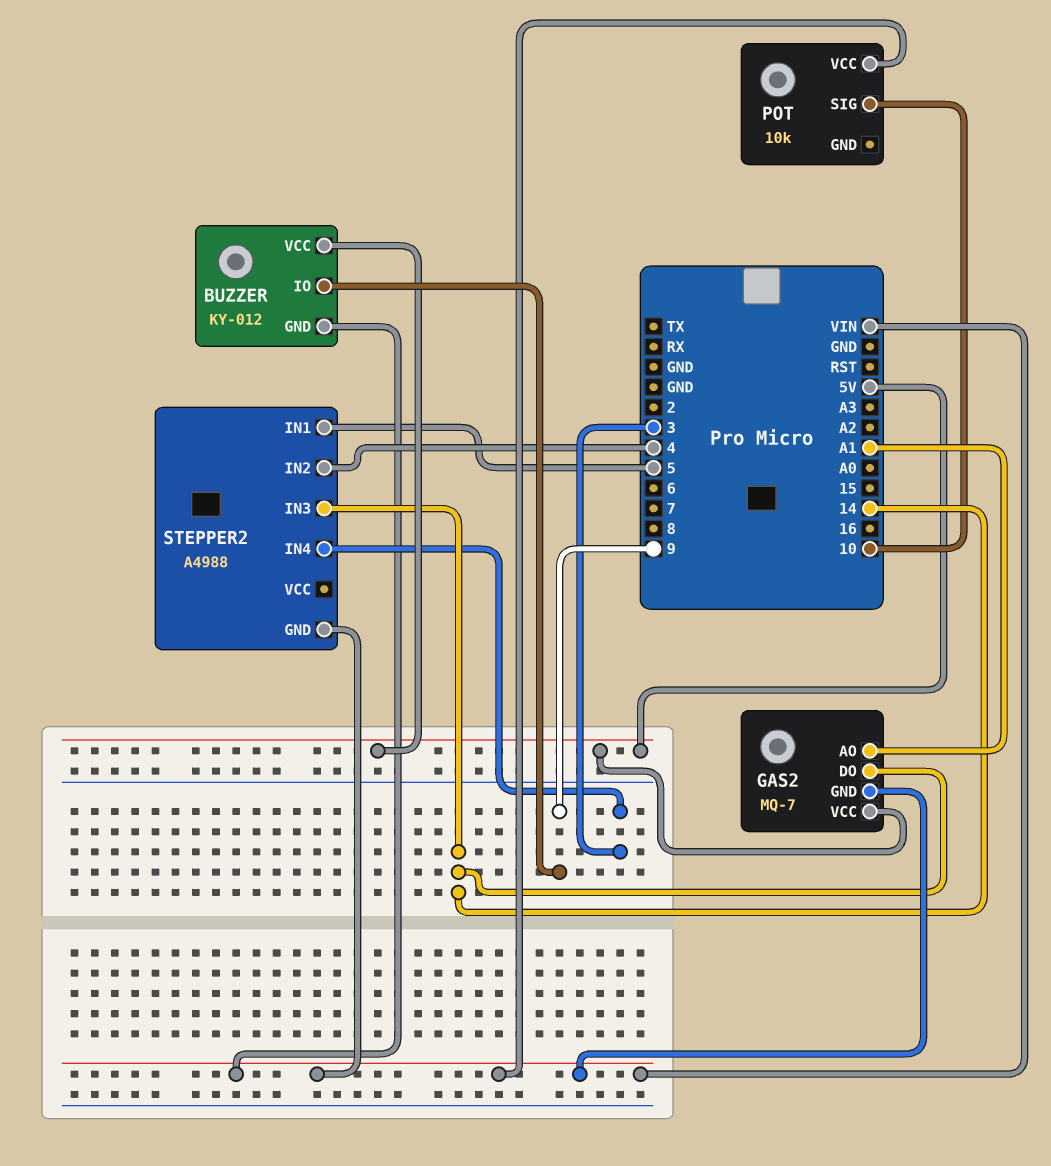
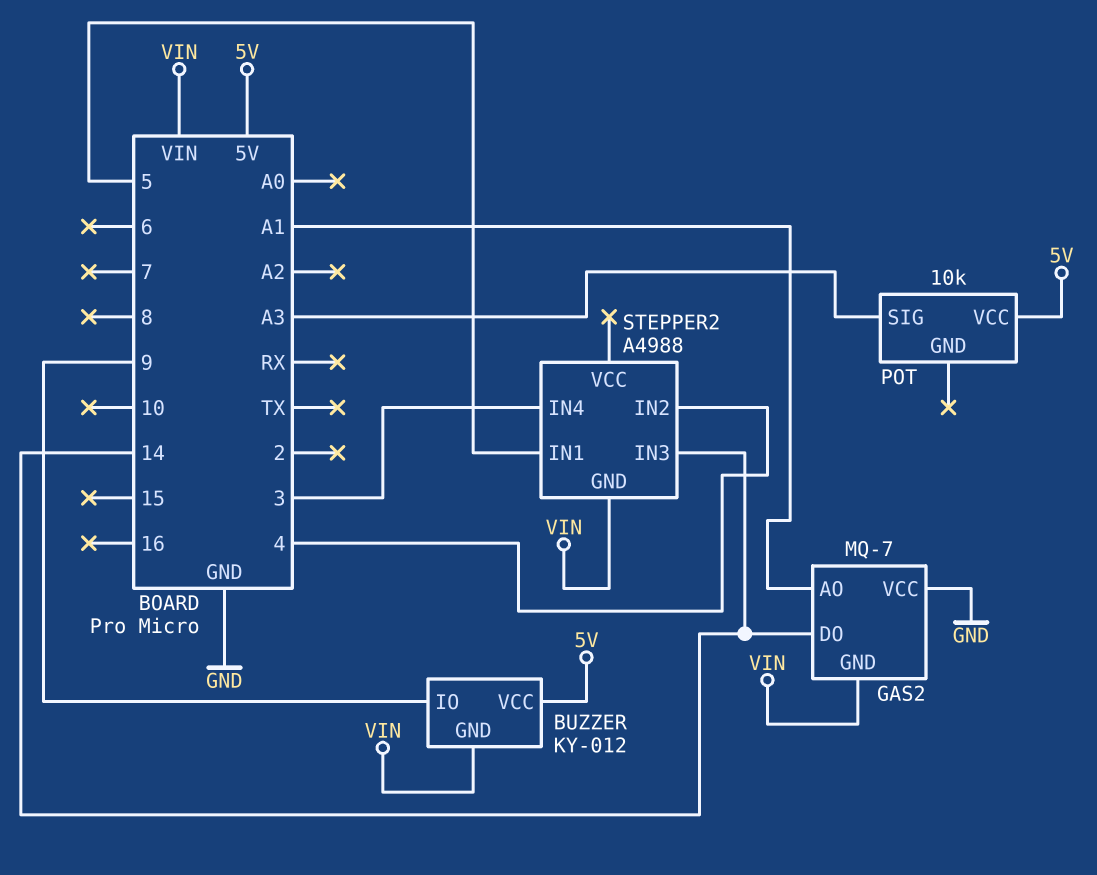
GAS2 pin VCC: 5V -> GND
POT pin SIG: 10 -> A3
POT pin VCC: VIN -> 5V

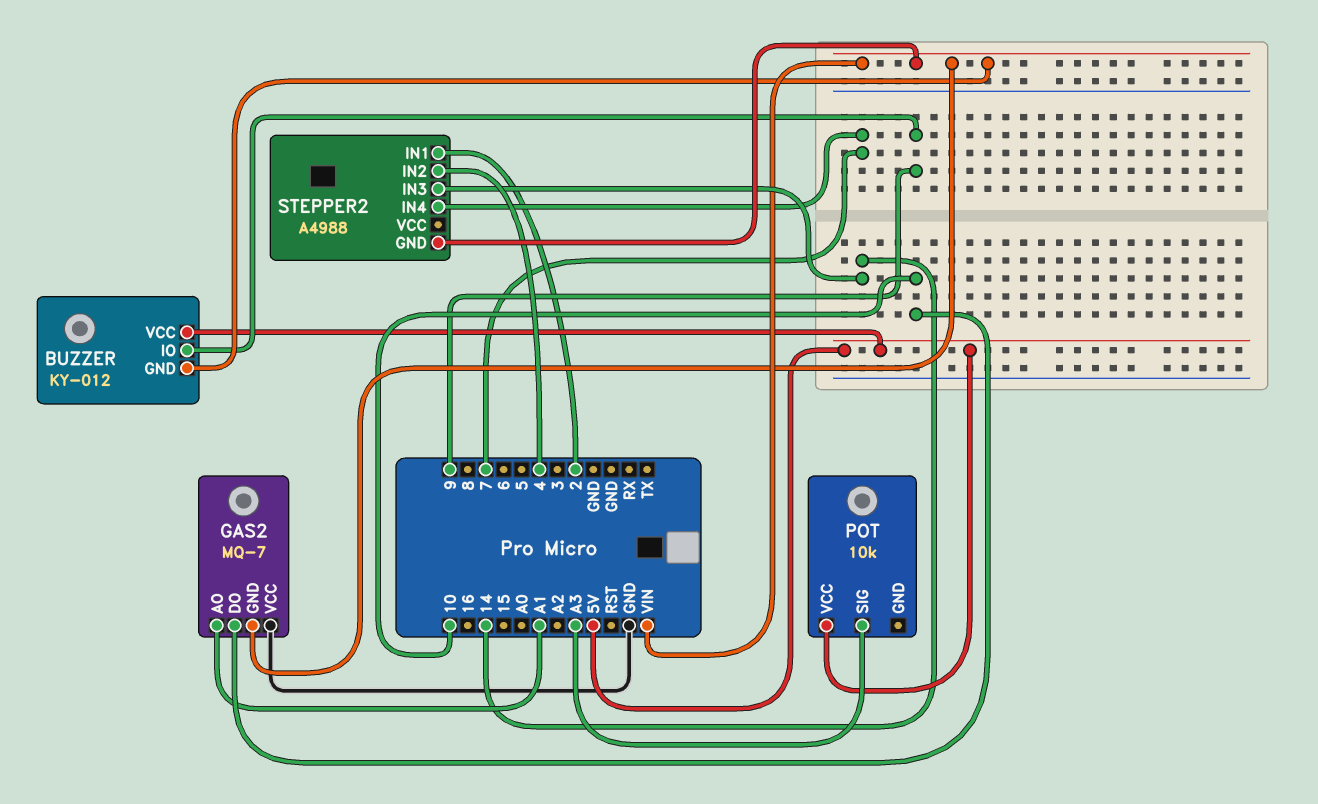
GAS2 pin DO: 14 -> 10
STEPPER2 pin IN1: 5 -> 2
STEPPER2 pin IN4: 3 -> 7

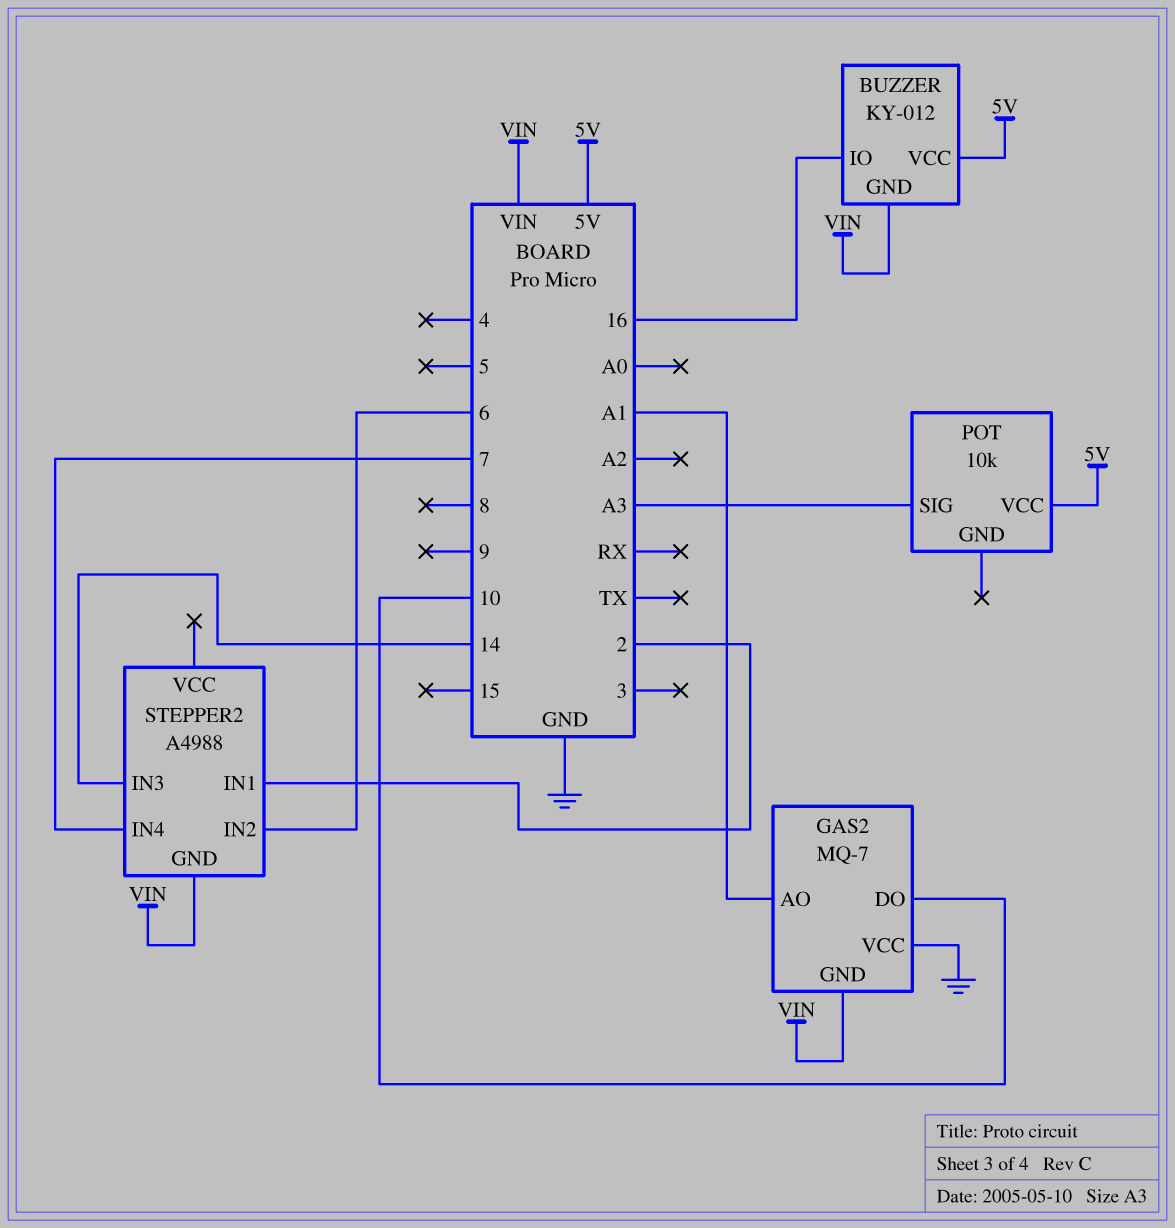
BUZZER pin IO: 9 -> 16
STEPPER2 pin IN2: 4 -> 6

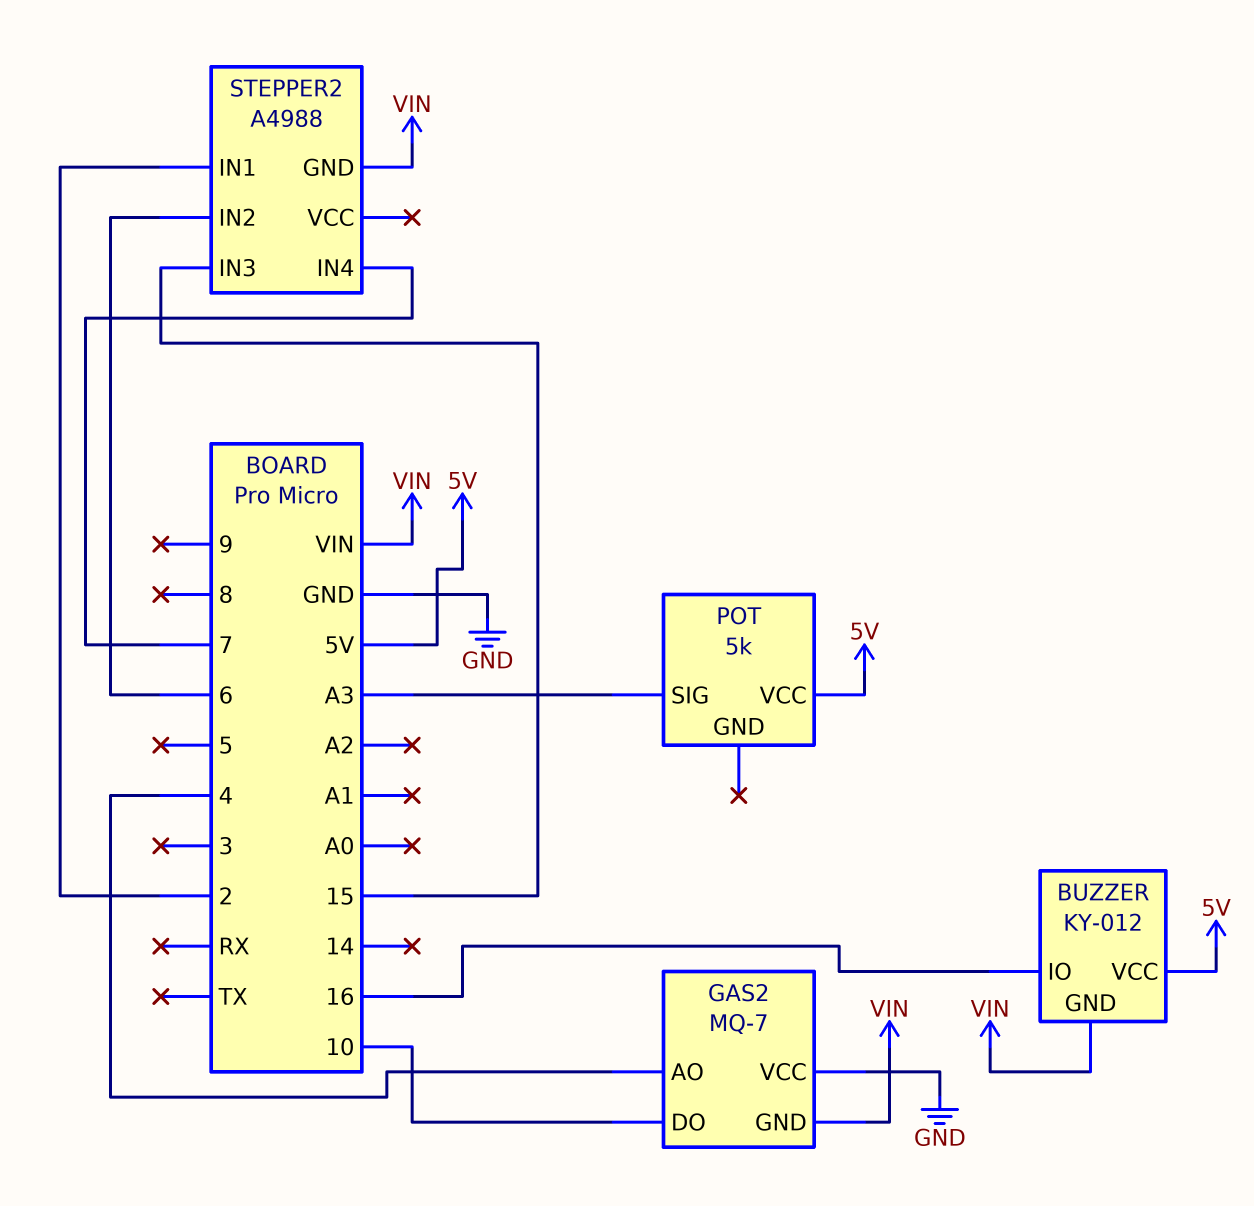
GAS2 pin AO: A1 -> 4
POT: 10k -> 5k
STEPPER2 pin IN3: 14 -> 15

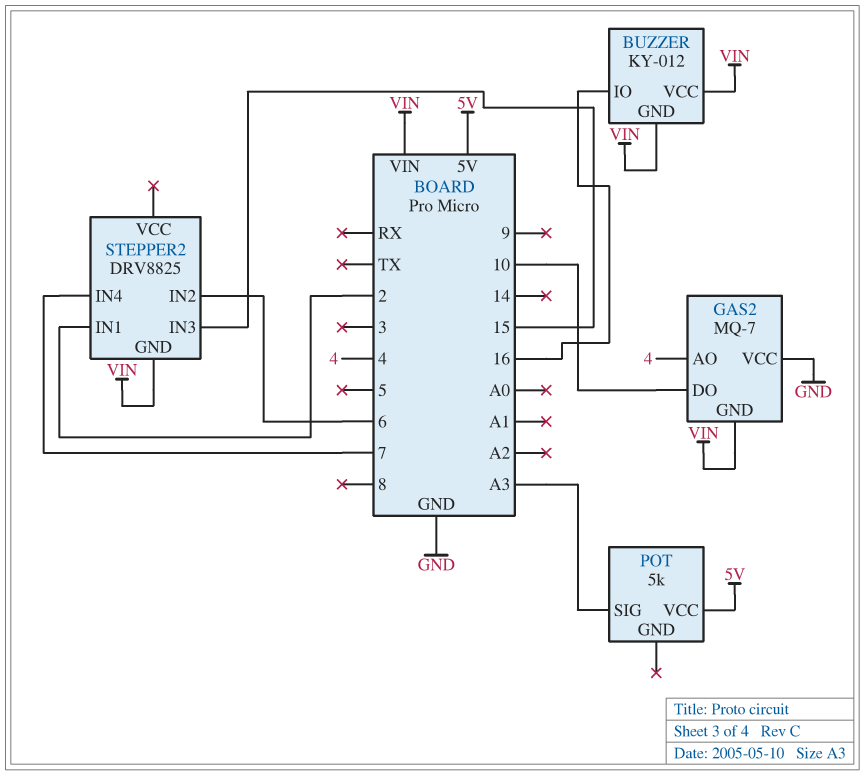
BUZZER pin VCC: 5V -> VIN
STEPPER2: A4988 -> DRV8825

